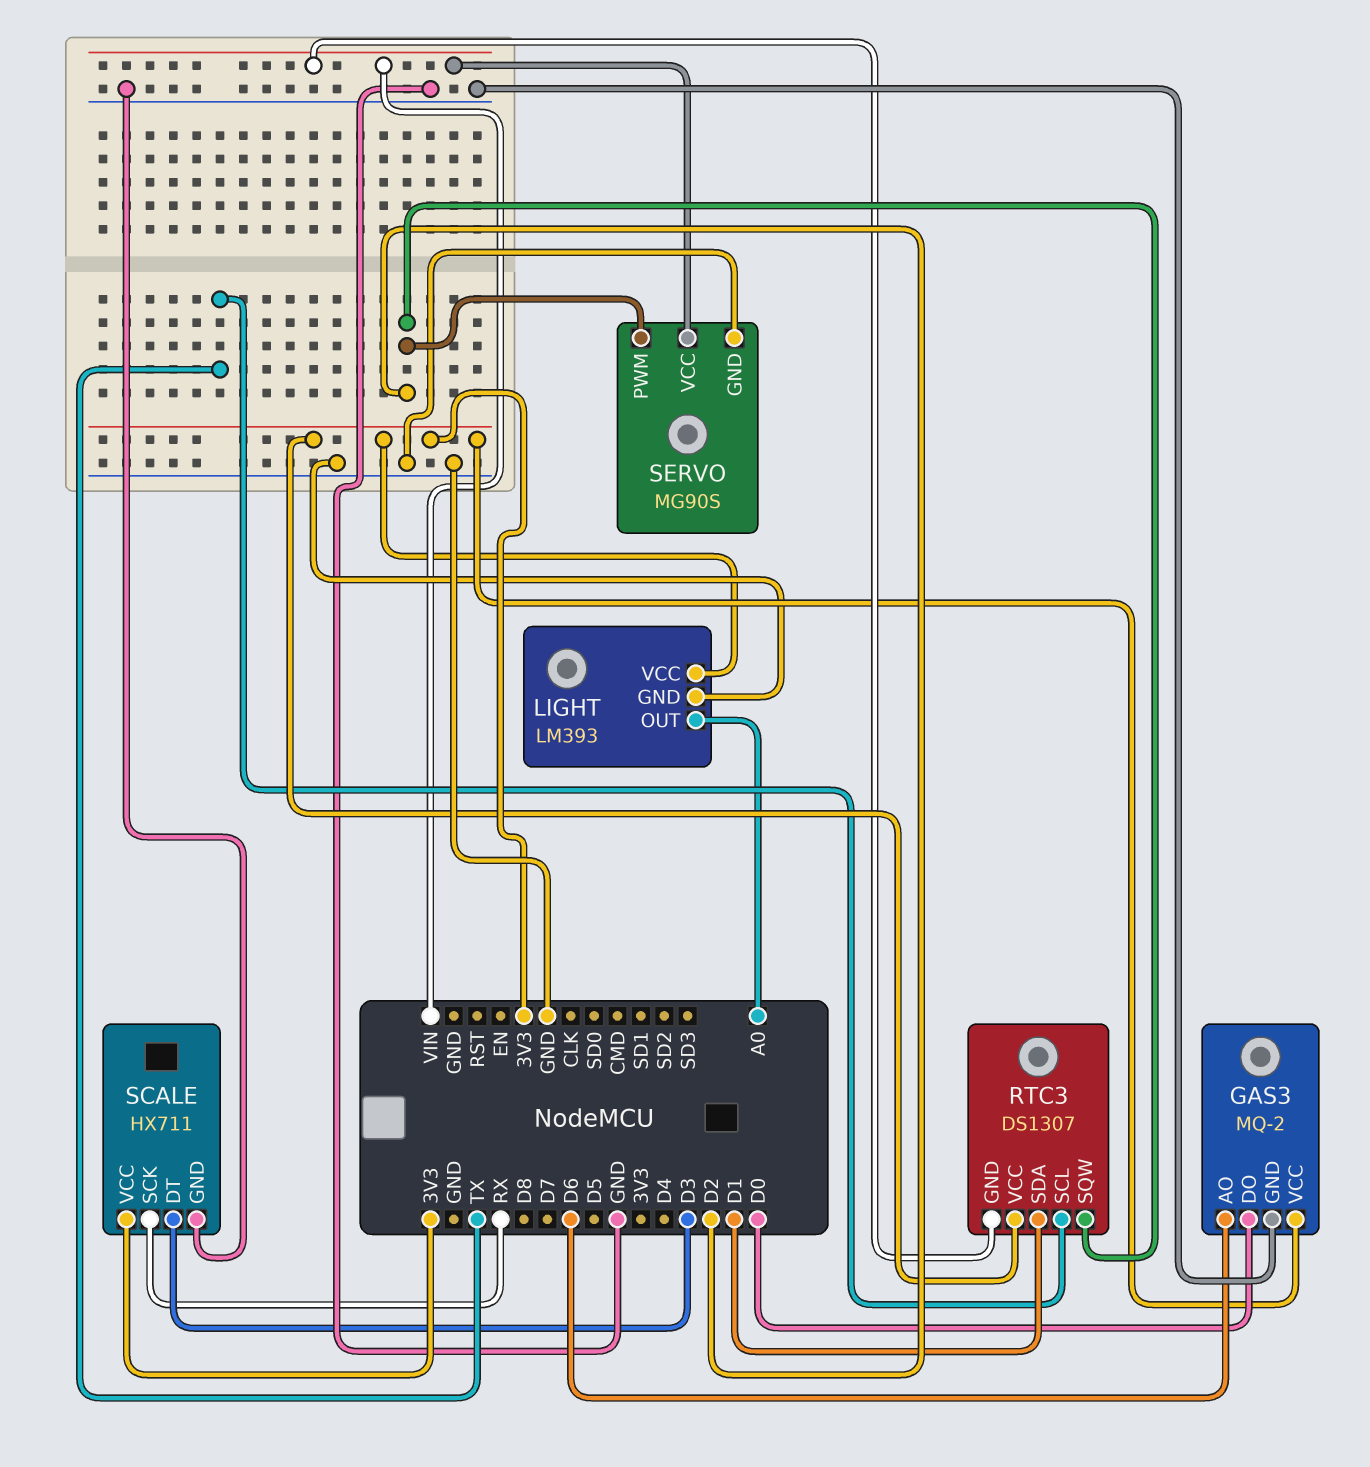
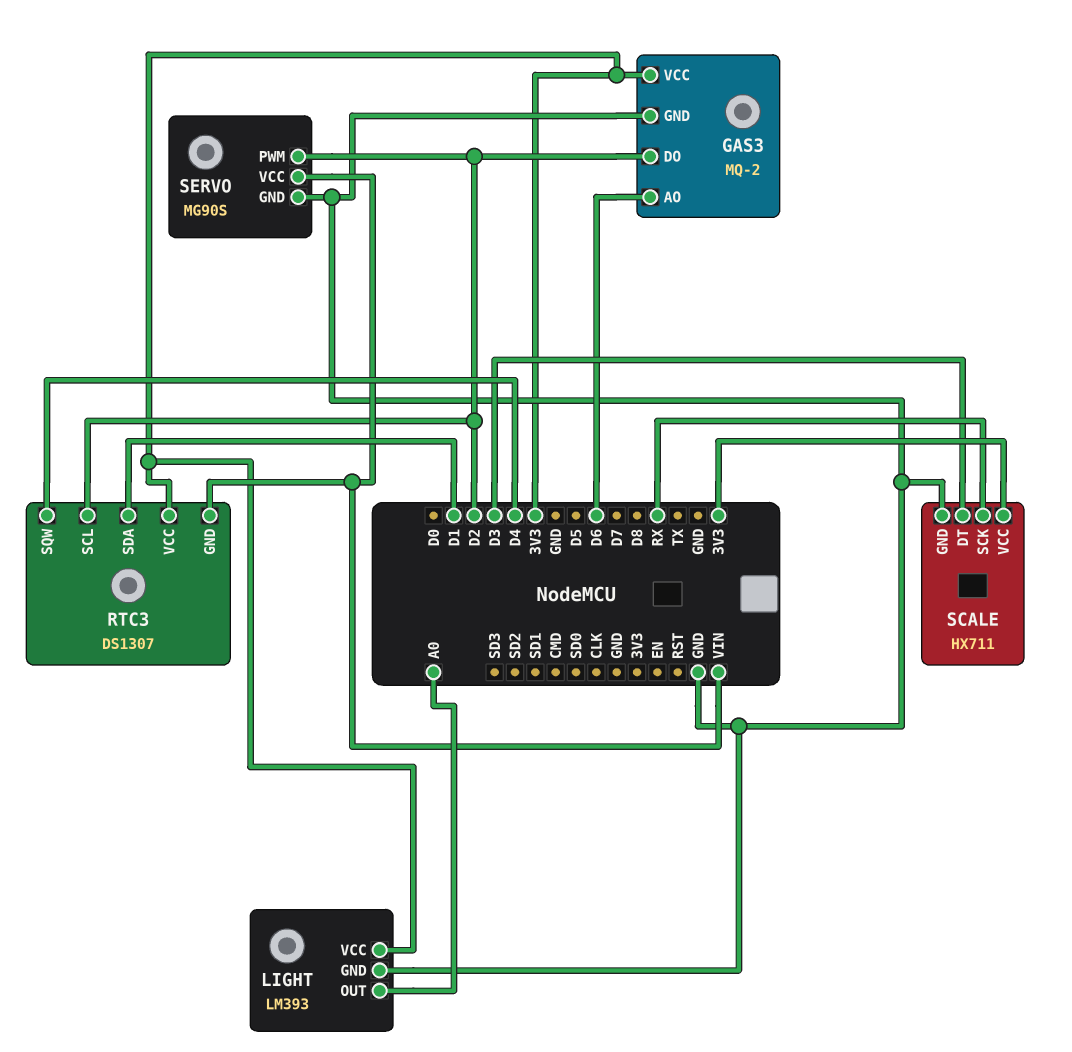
GAS3 pin DO: D0 -> D2
RTC3 pin SCL: TX -> D2
RTC3 pin SQW: D2 -> D4

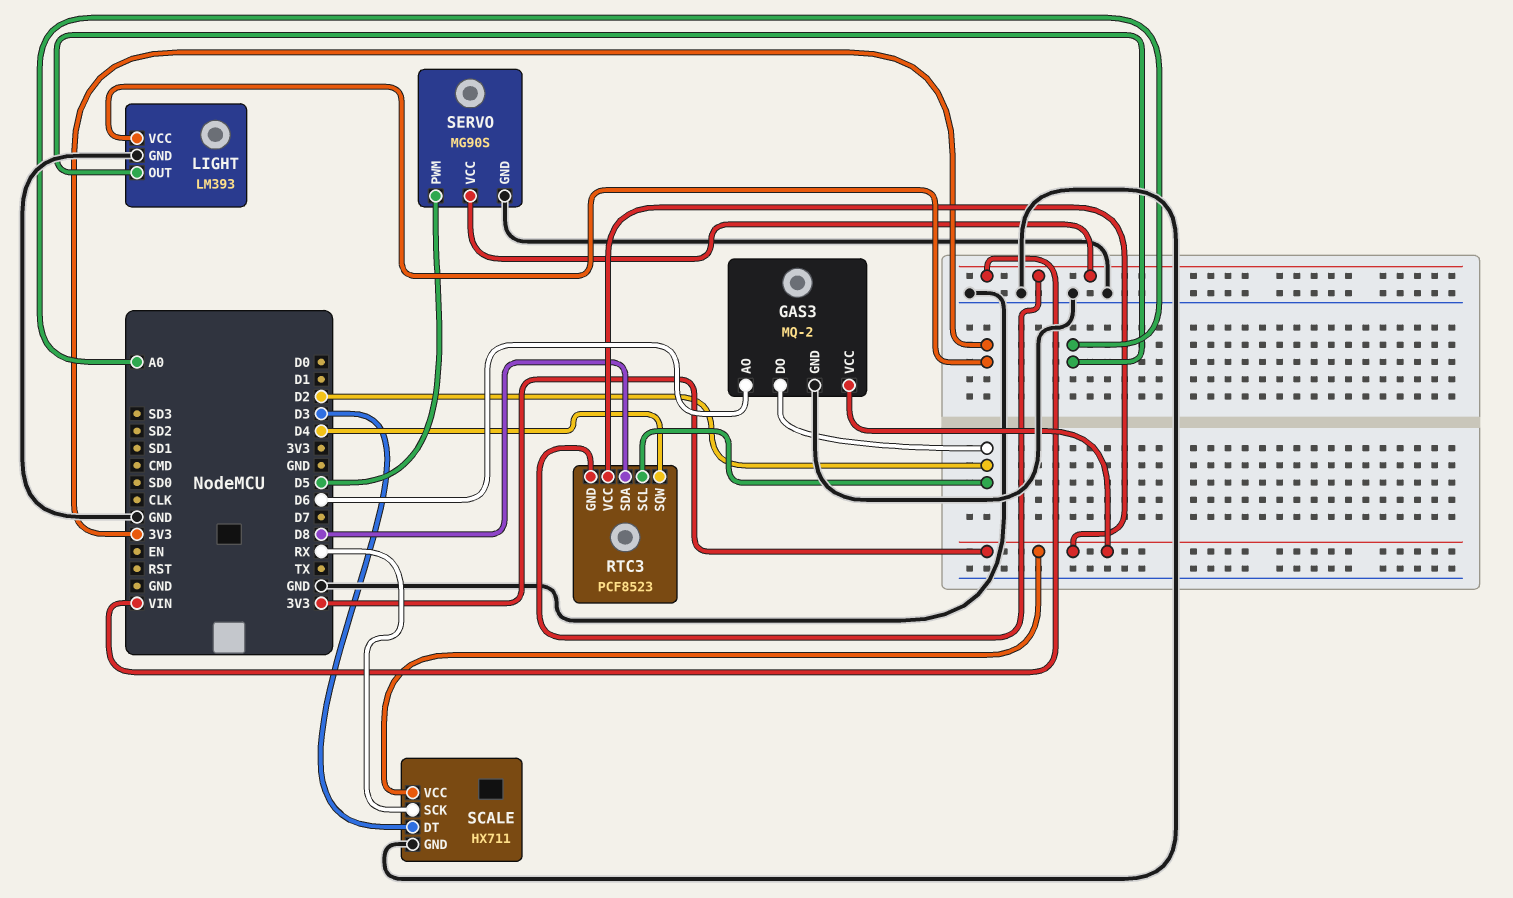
RTC3: DS1307 -> PCF8523
RTC3 pin SDA: D1 -> D8
SERVO pin PWM: D2 -> D5

